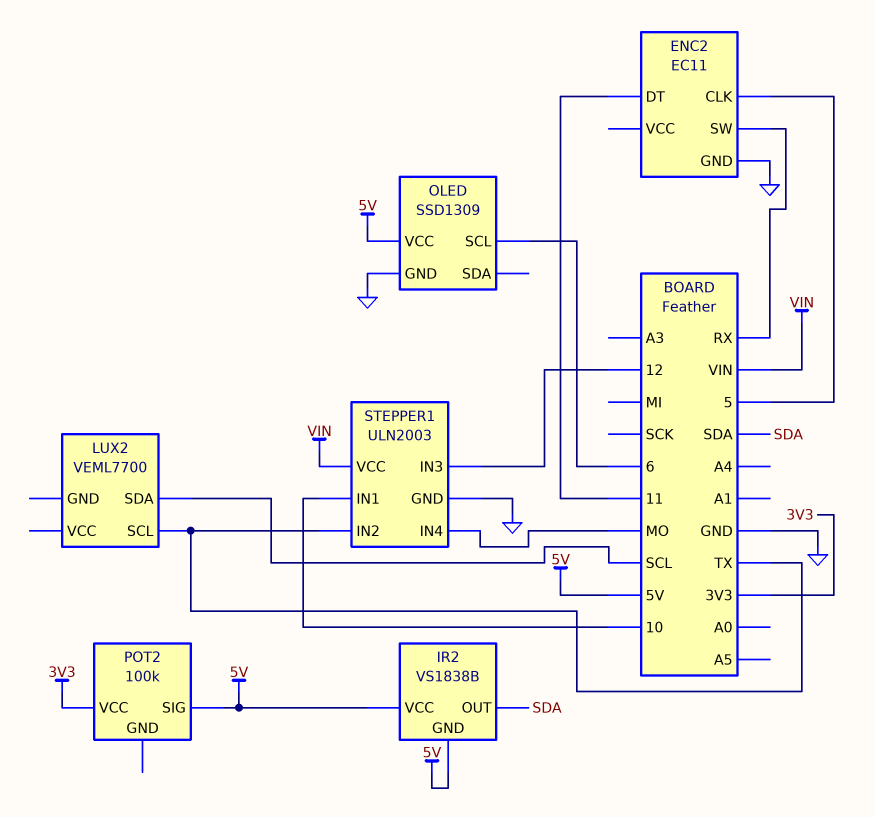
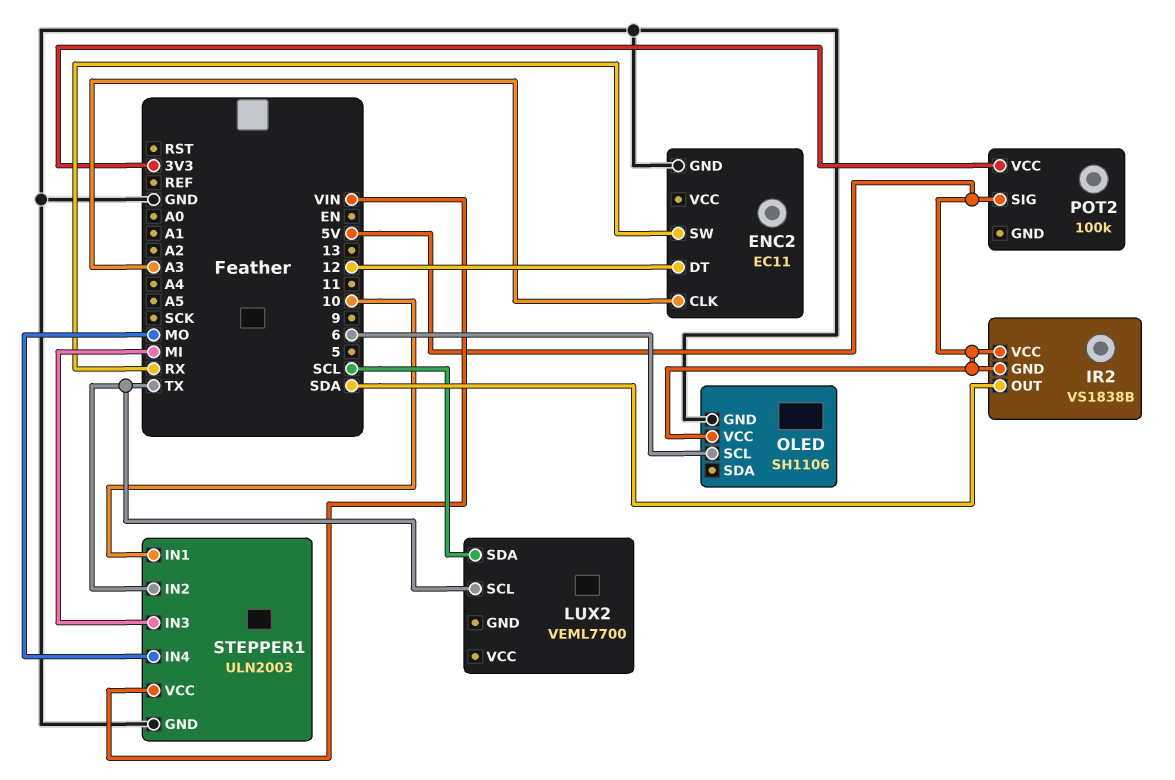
ENC2 pin CLK: 5 -> A3
ENC2 pin DT: 11 -> 12
OLED: SSD1309 -> SH1106
STEPPER1 pin IN3: 12 -> MI

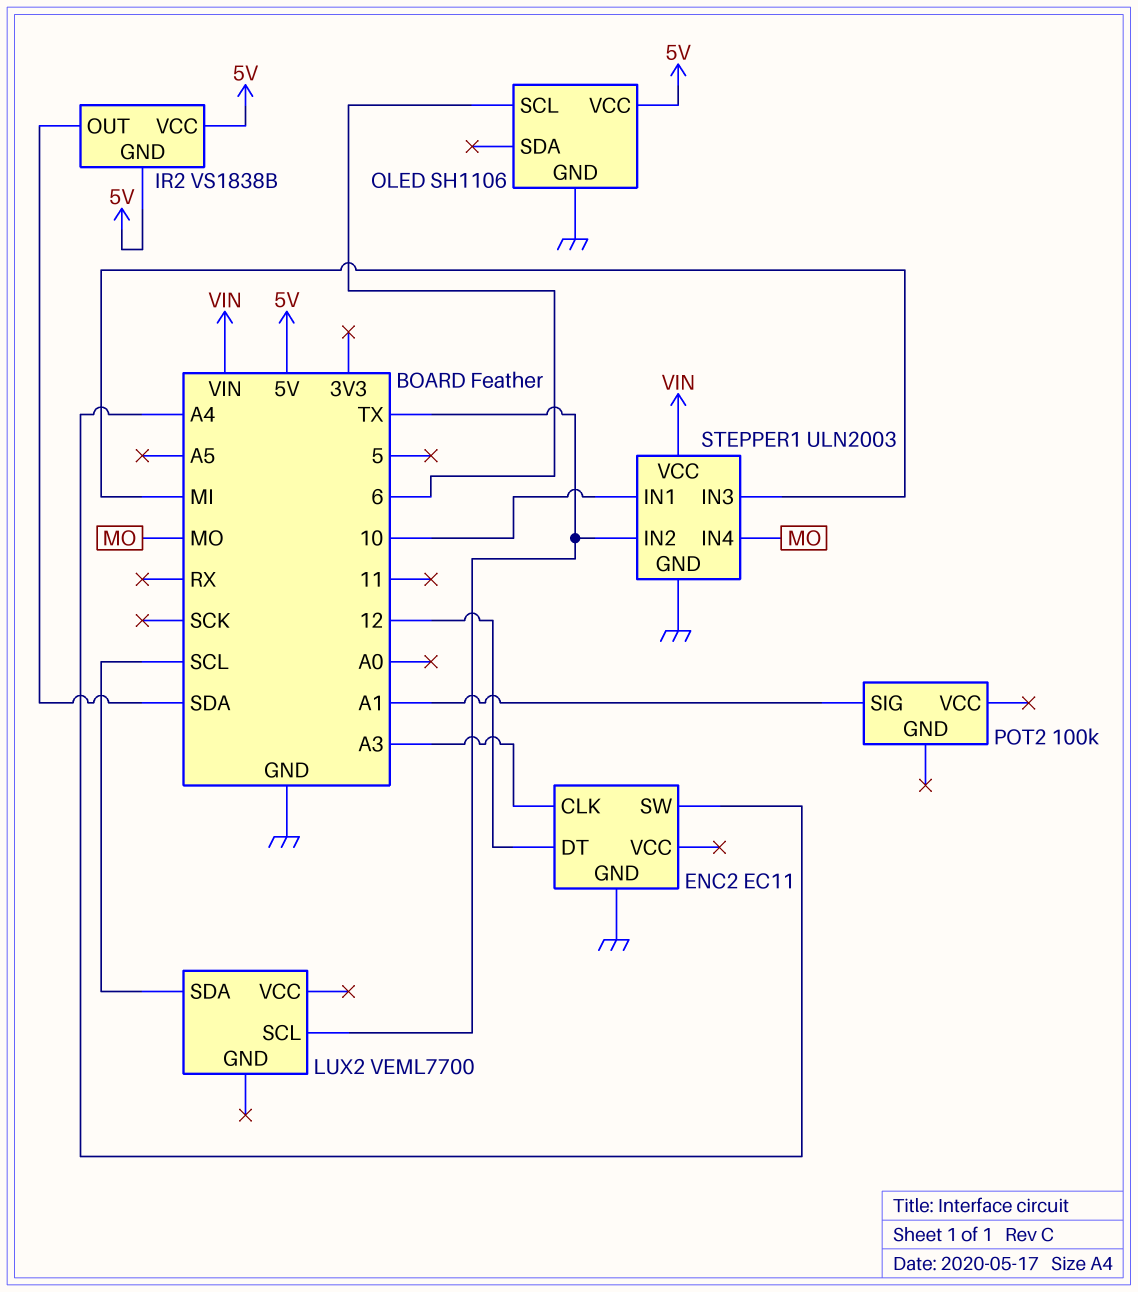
ENC2 pin SW: RX -> A4
POT2 pin SIG: 5V -> A1
POT2 pin VCC: 3V3 -> none

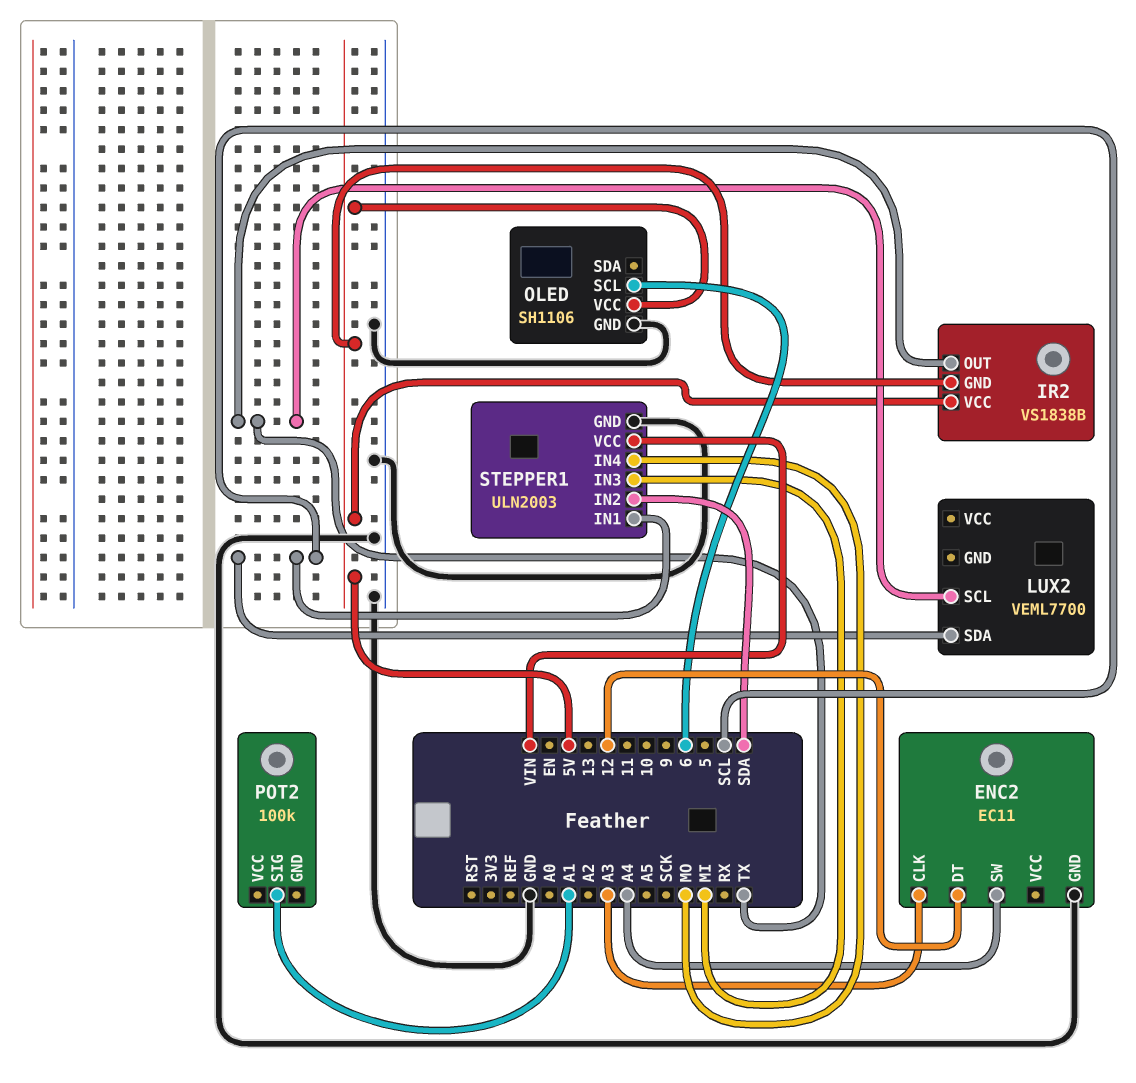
IR2 pin OUT: SDA -> TX
STEPPER1 pin IN1: 10 -> SCL
STEPPER1 pin IN2: TX -> SDA

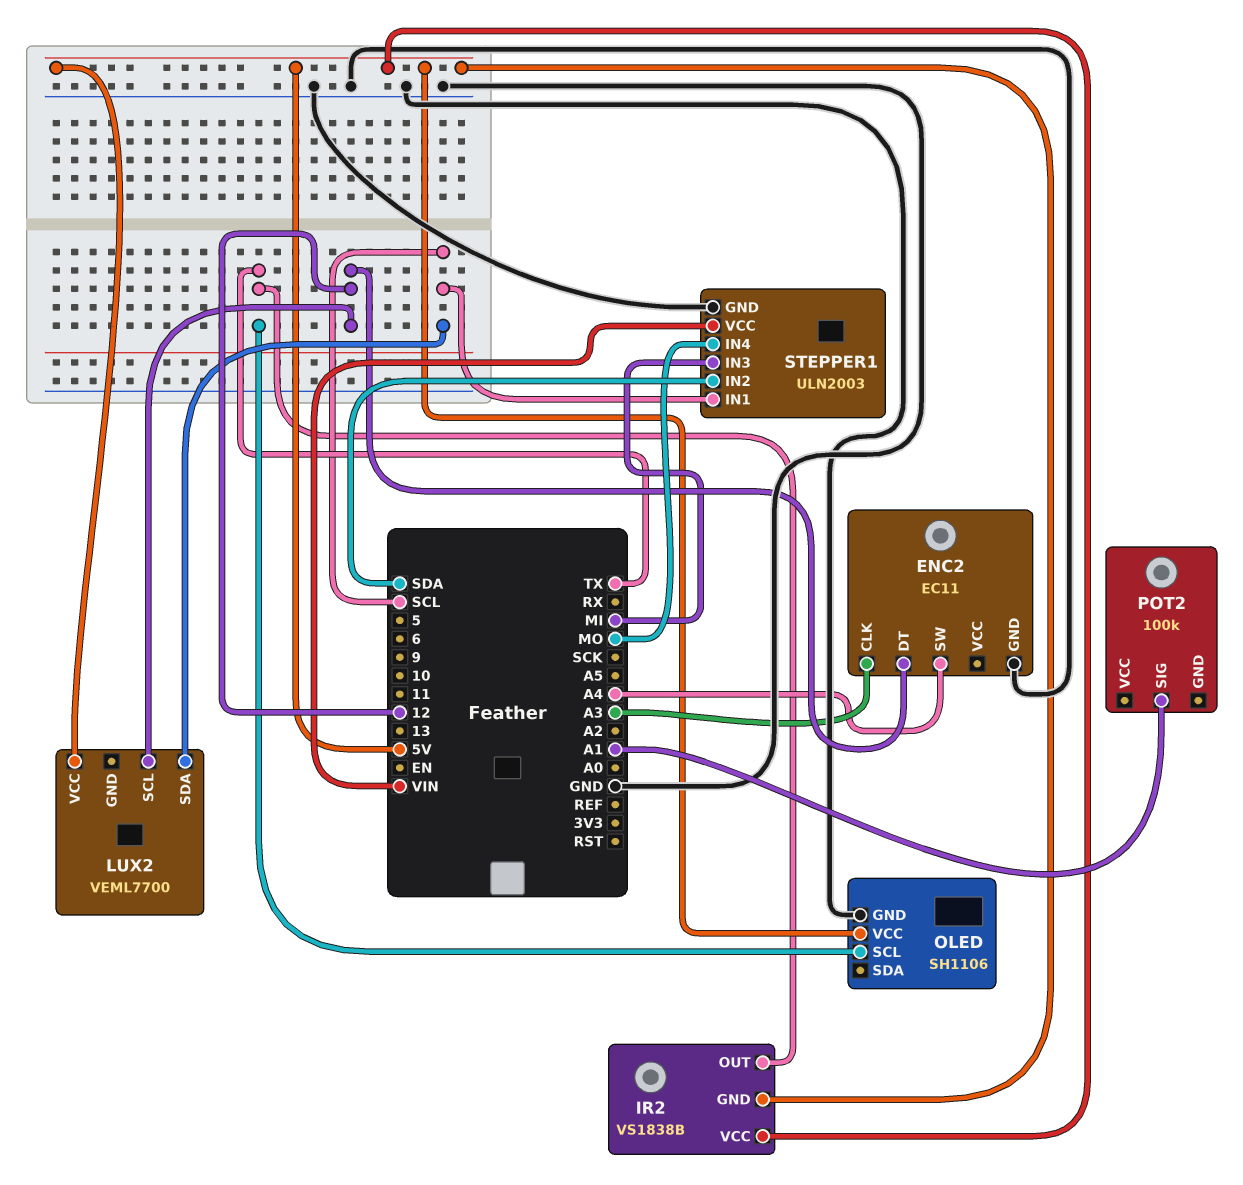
LUX2 pin SCL: TX -> 12
LUX2 pin VCC: none -> 5V
OLED pin SCL: 6 -> TX

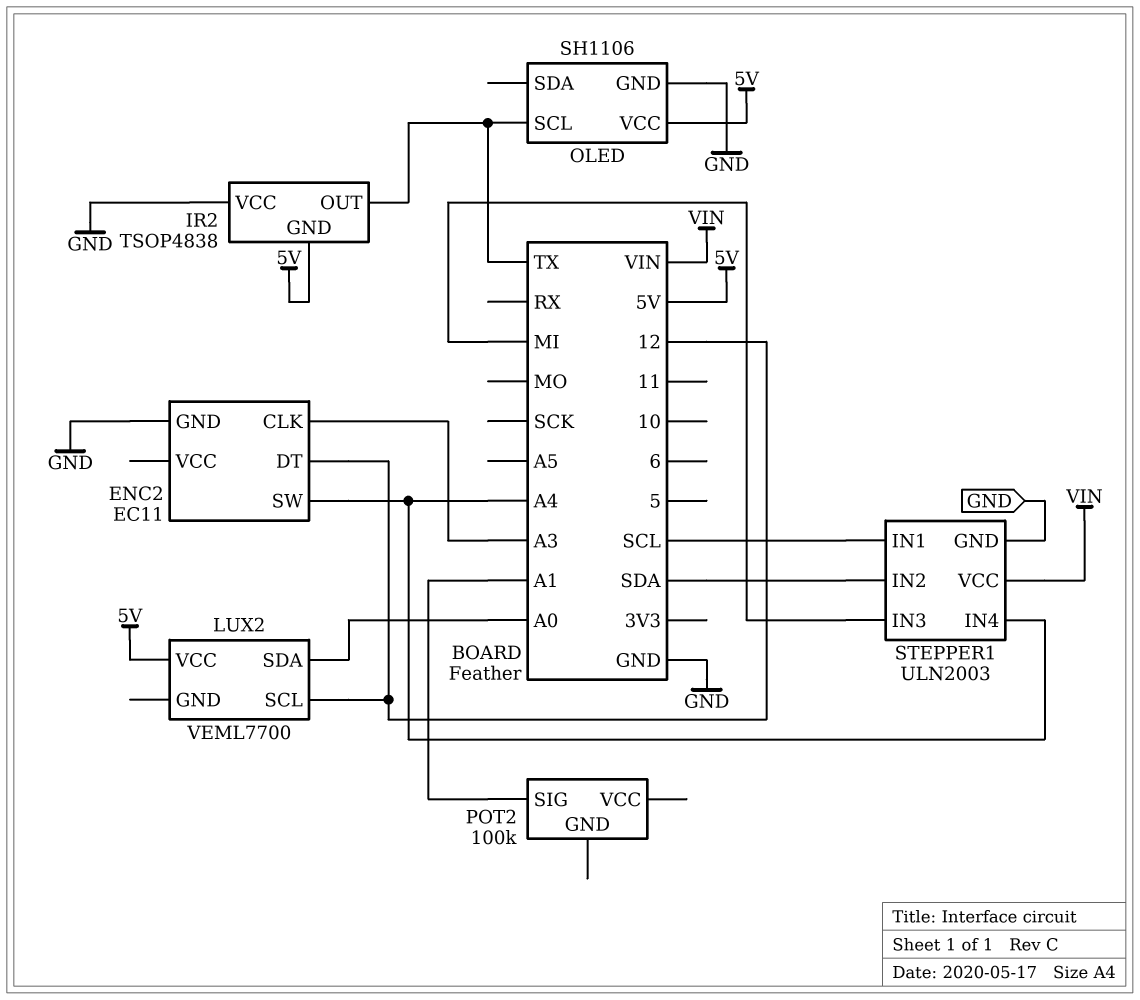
IR2: VS1838B -> TSOP4838
IR2 pin VCC: 5V -> GND
LUX2 pin SDA: SCL -> A0
STEPPER1 pin IN4: MO -> A4

